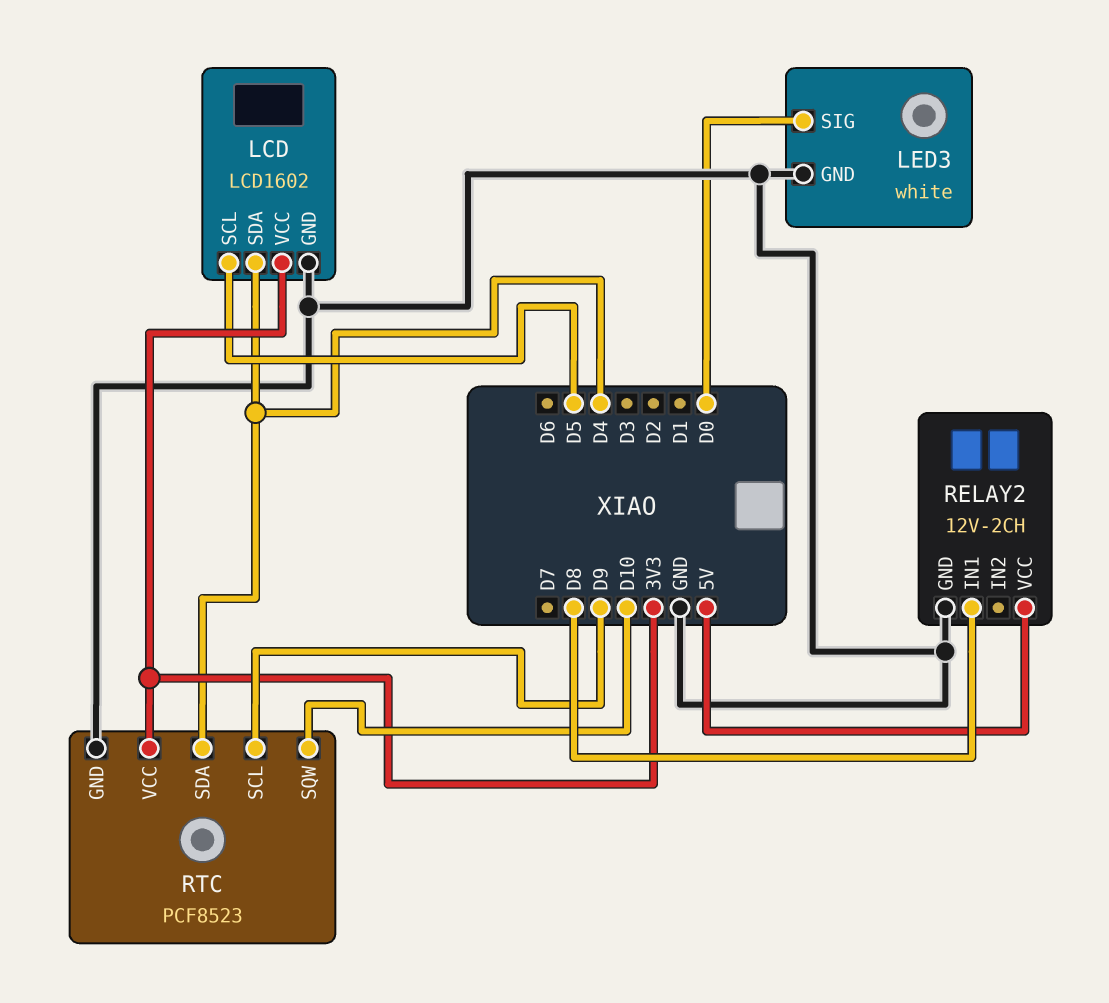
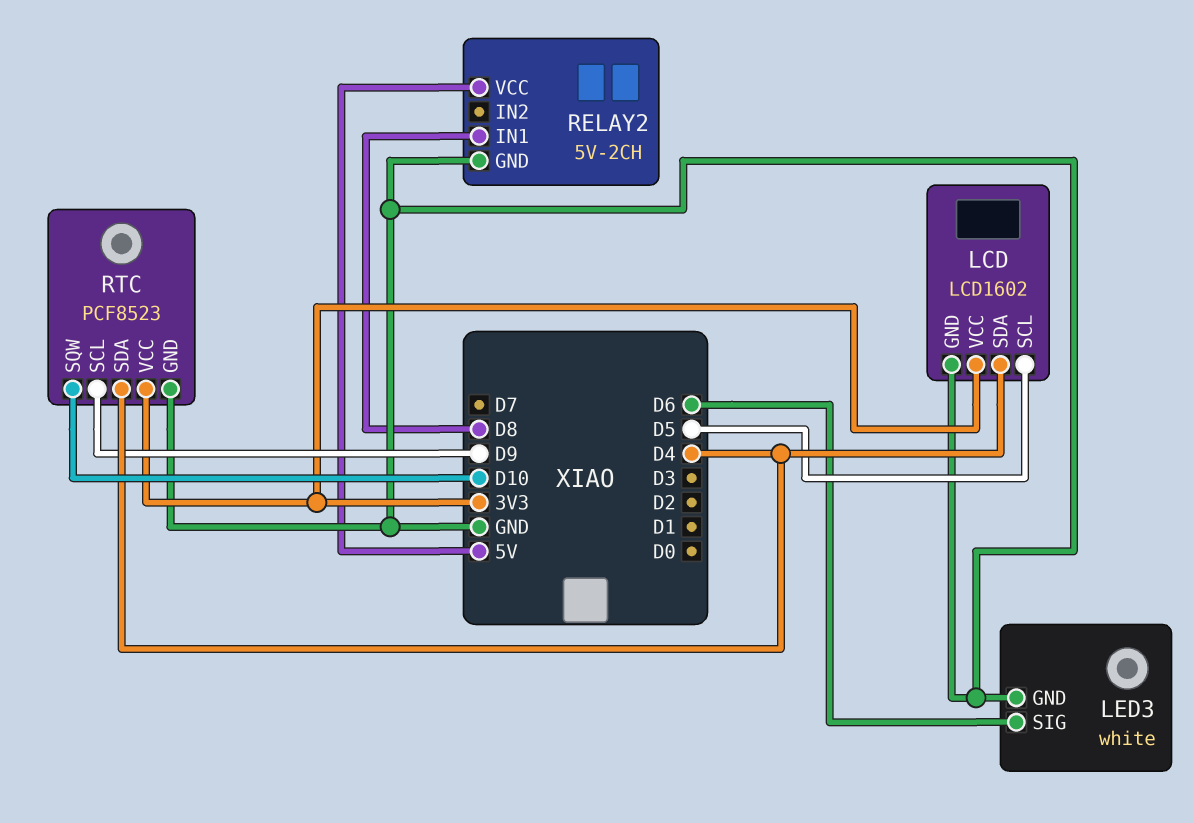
LED3 pin SIG: D0 -> D6
RELAY2: 12V-2CH -> 5V-2CH

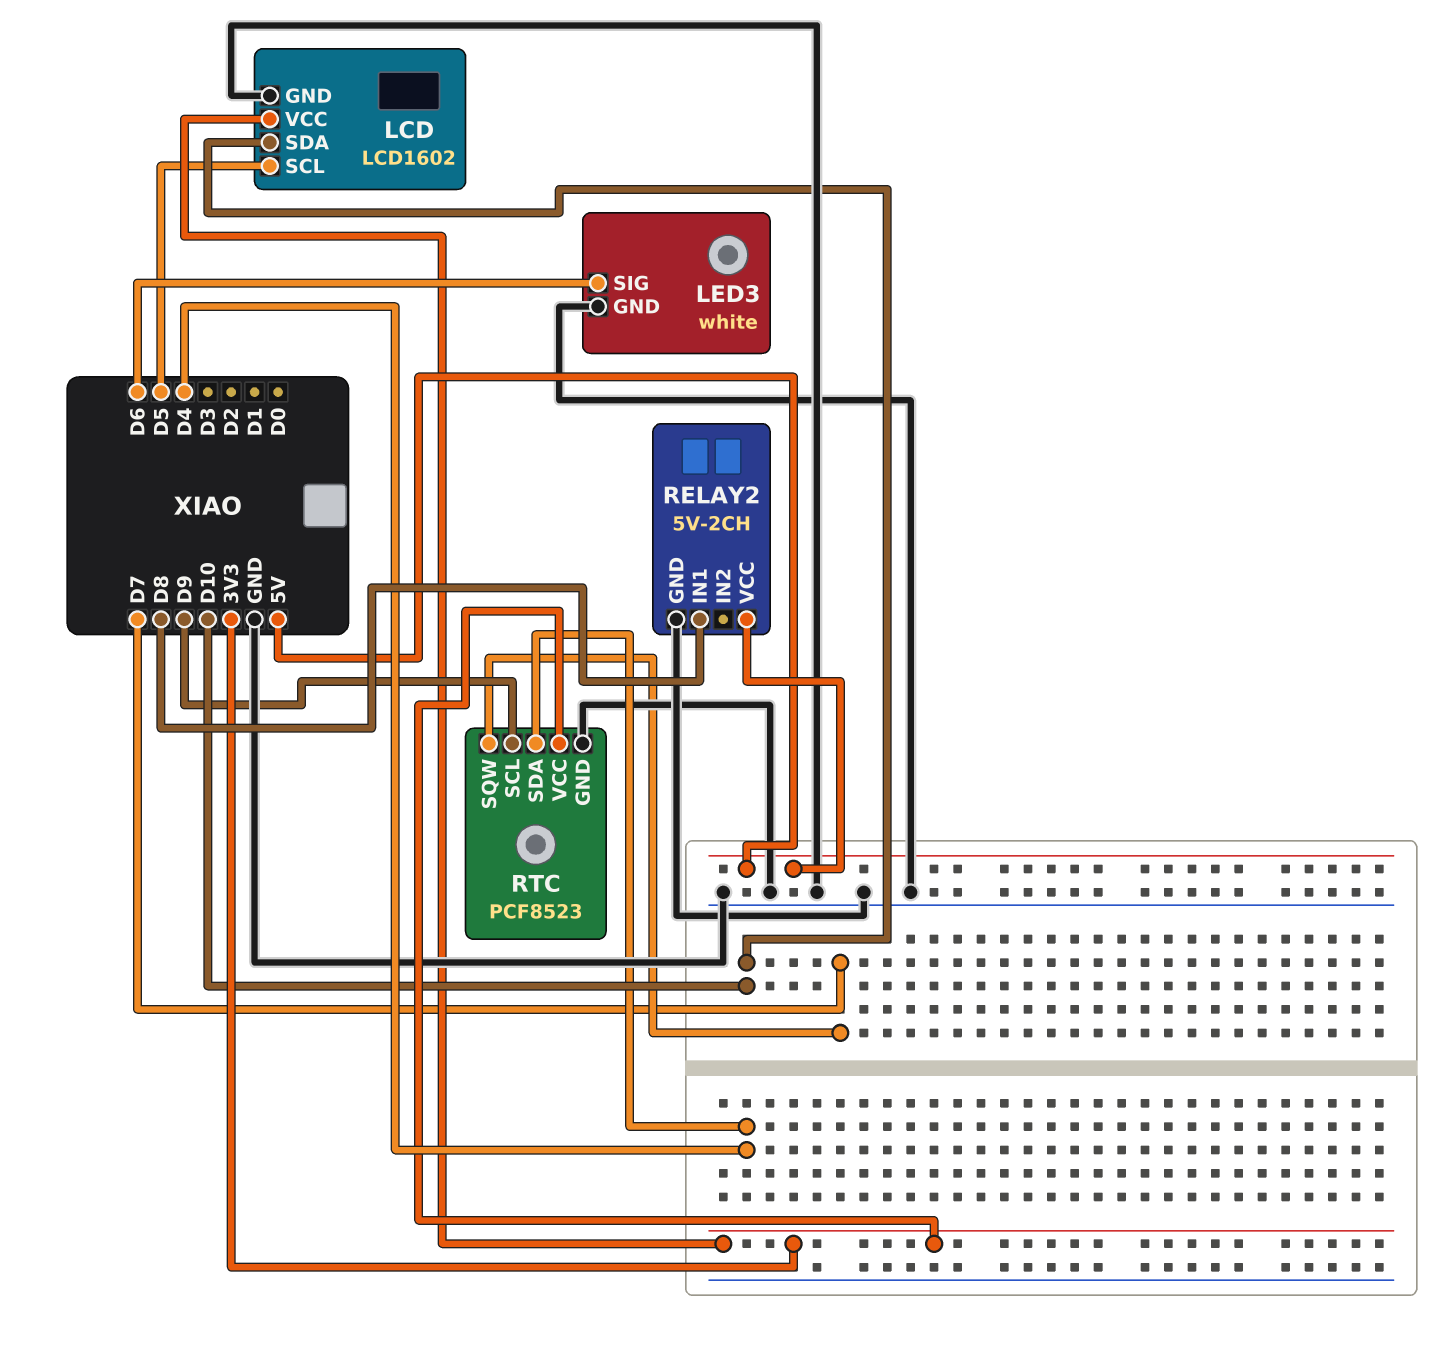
LCD pin SDA: D4 -> D10
RTC pin SQW: D10 -> D7

